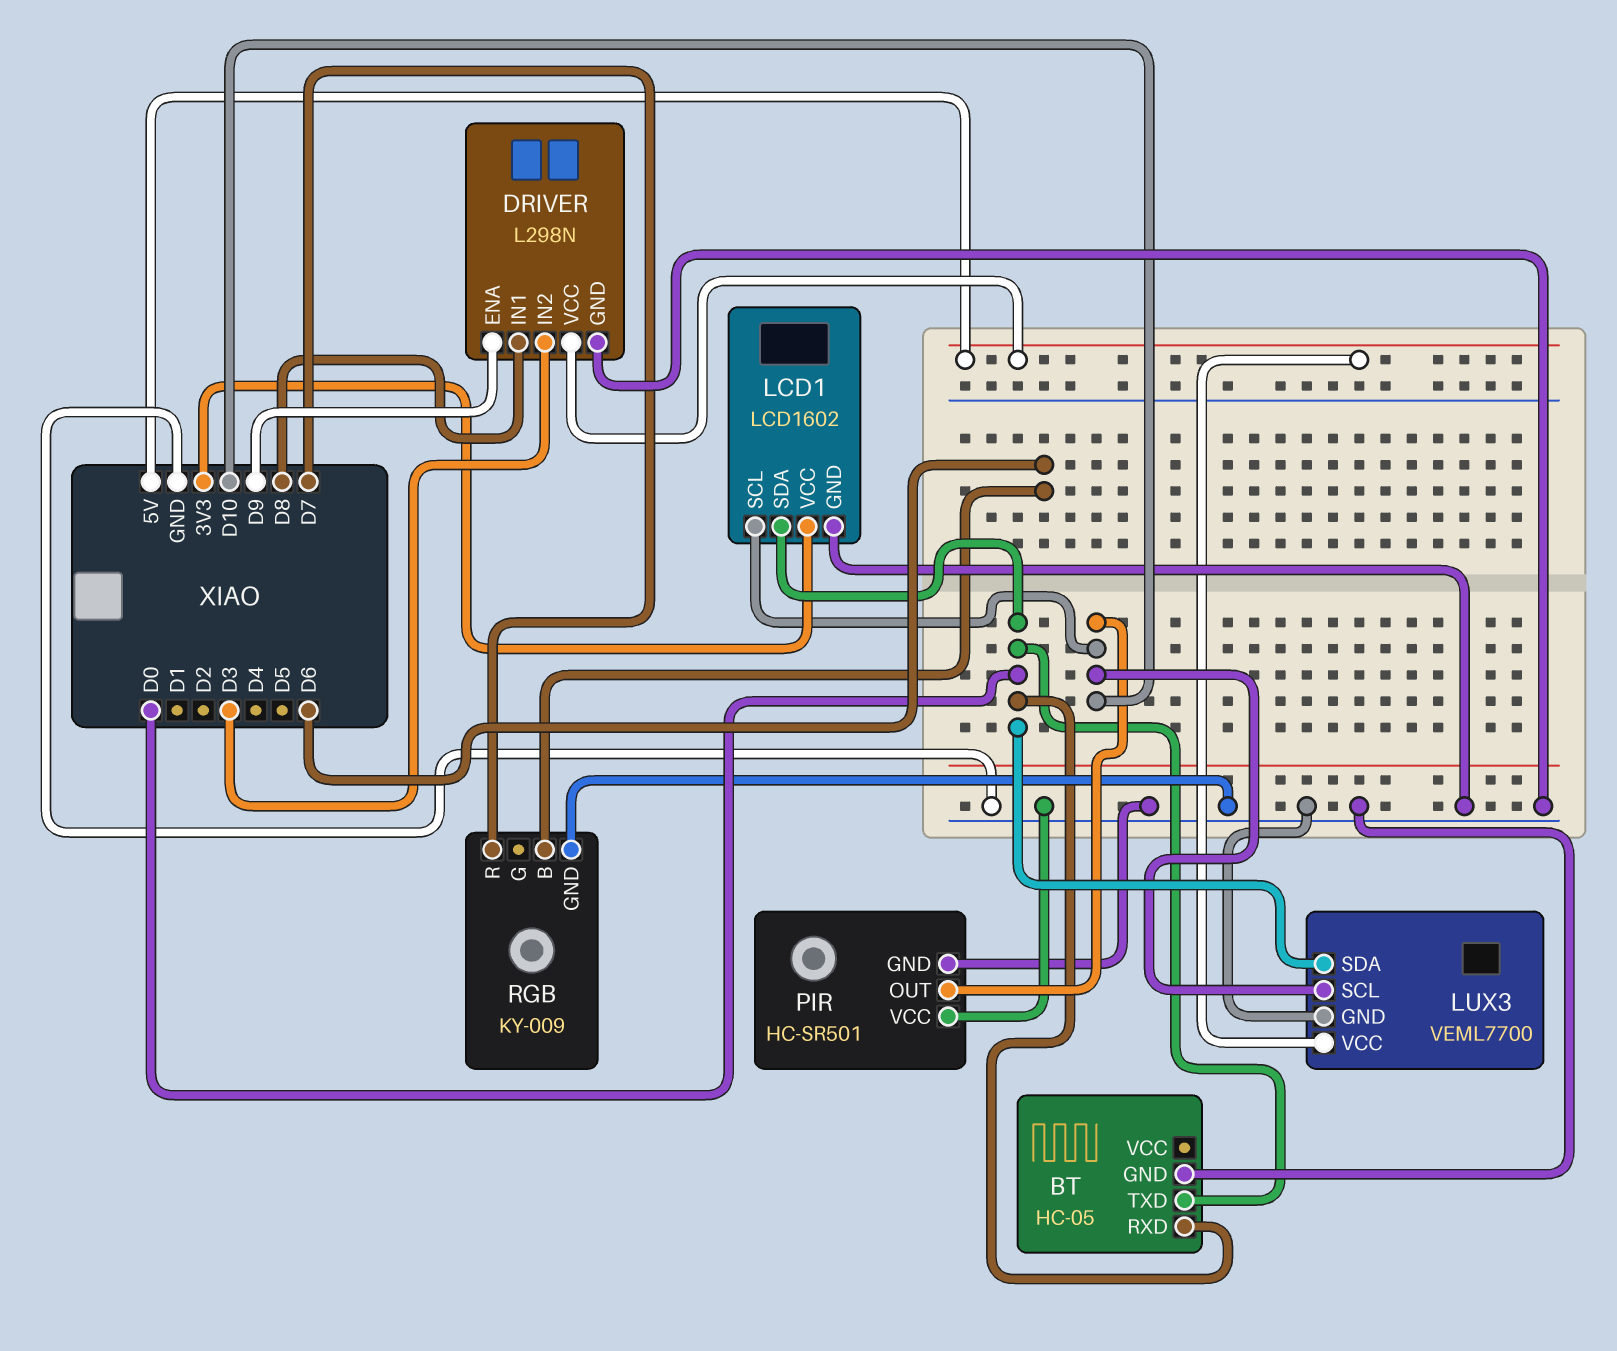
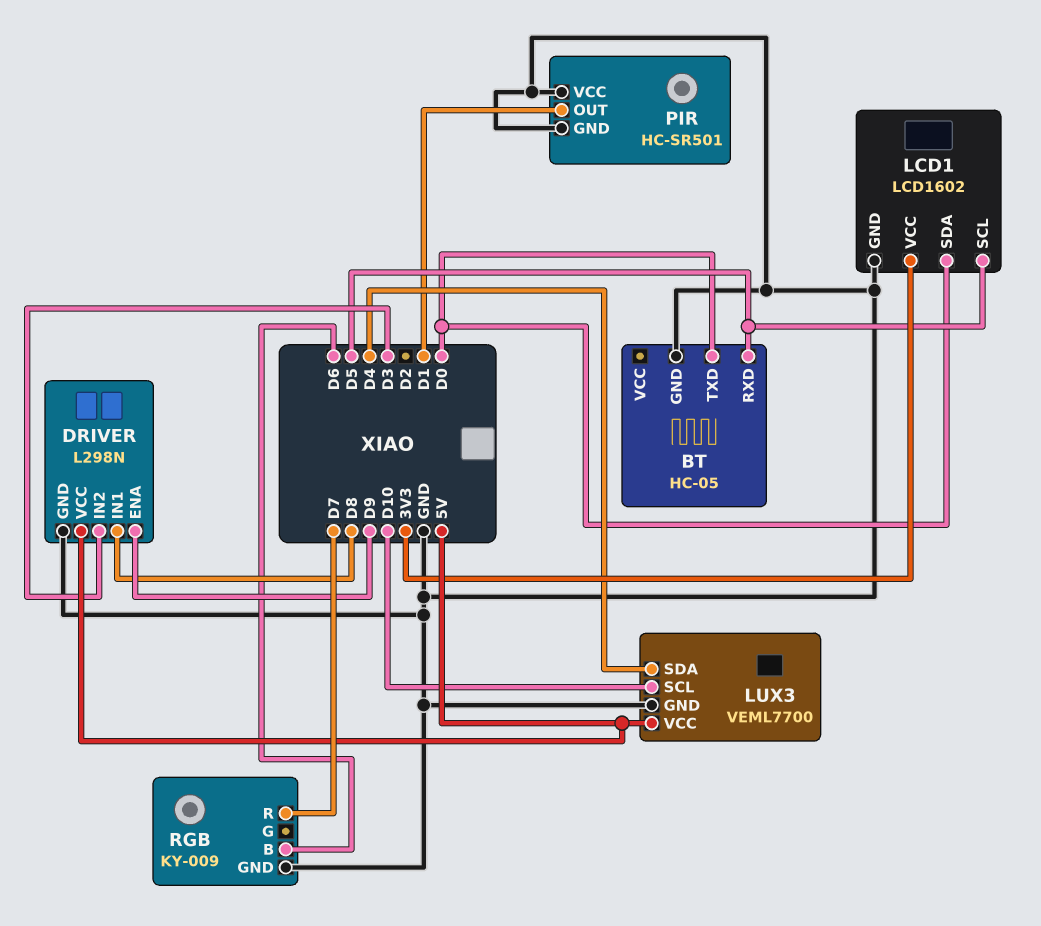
BT pin RXD: D0 -> D5
LCD1 pin SCL: D10 -> D5
LUX3 pin SDA: D0 -> D4
PIR pin OUT: D10 -> D1

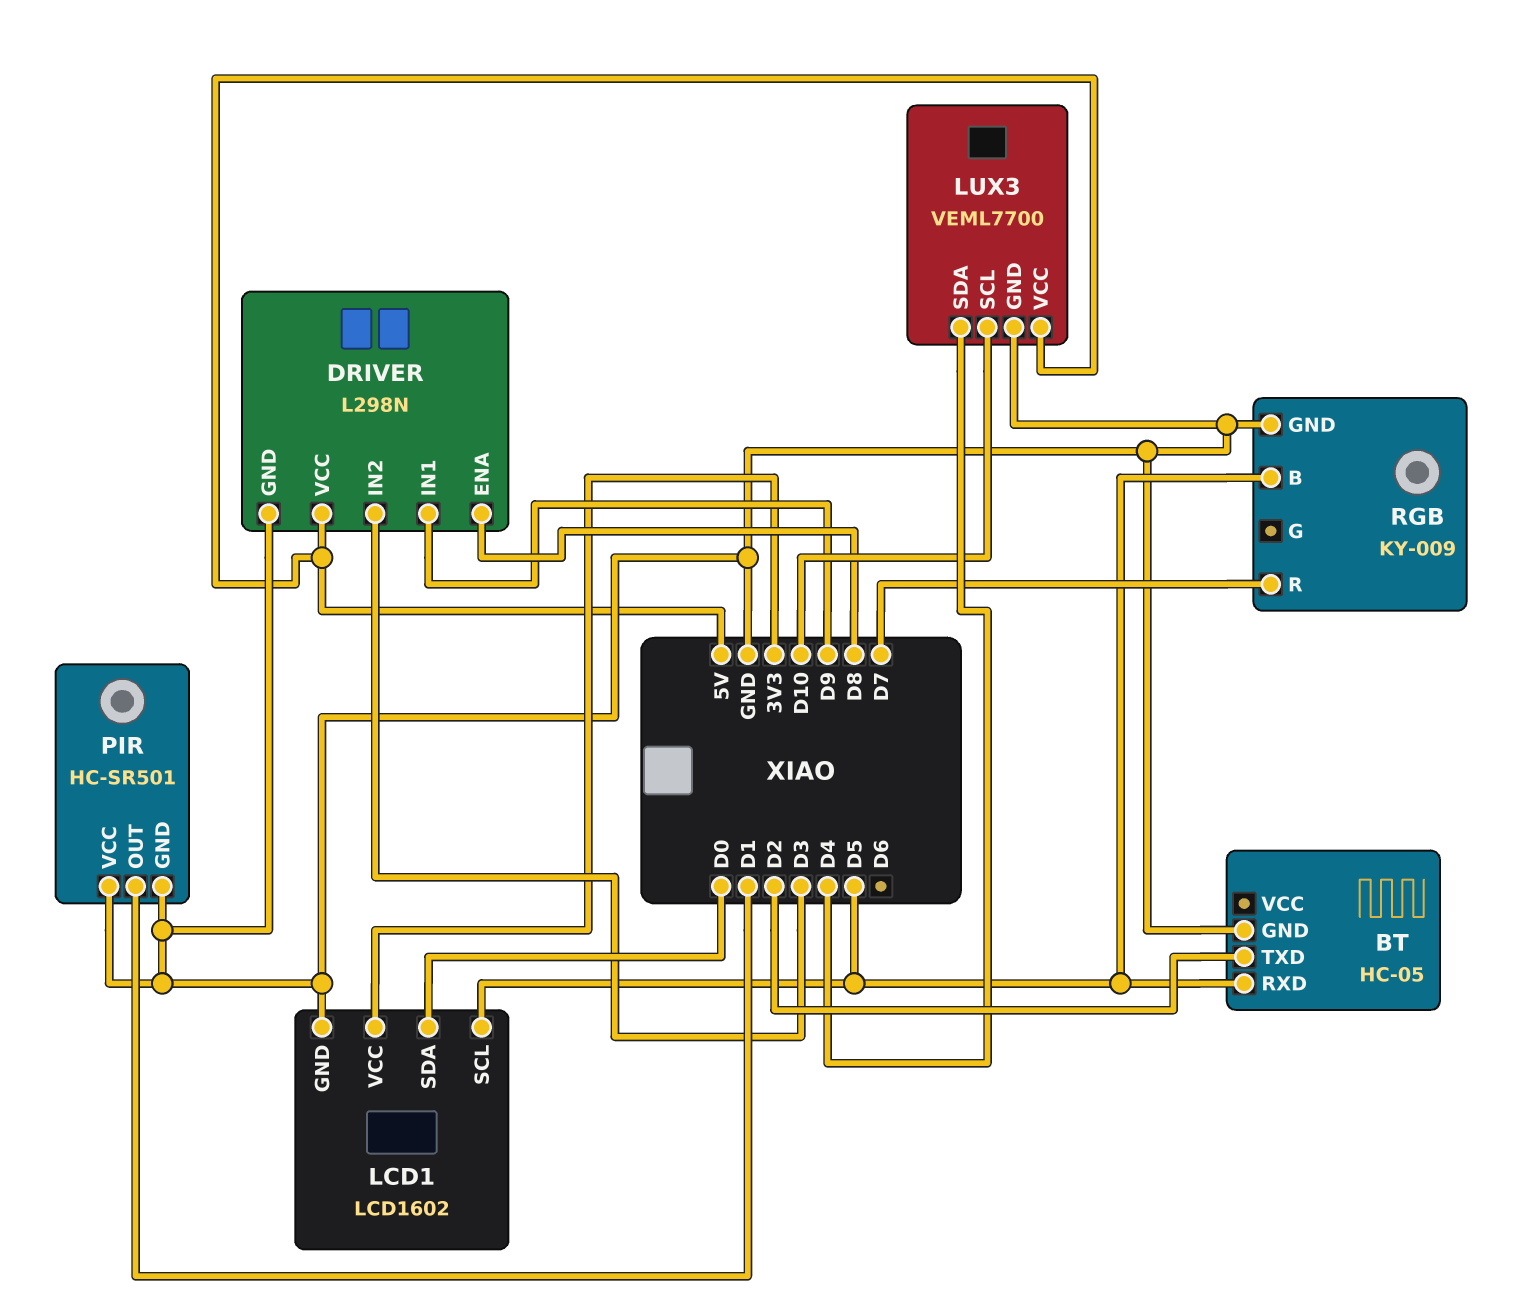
BT pin TXD: D0 -> D2
DRIVER pin ENA: D9 -> D8
DRIVER pin IN1: D8 -> D9
RGB pin B: D6 -> D5

